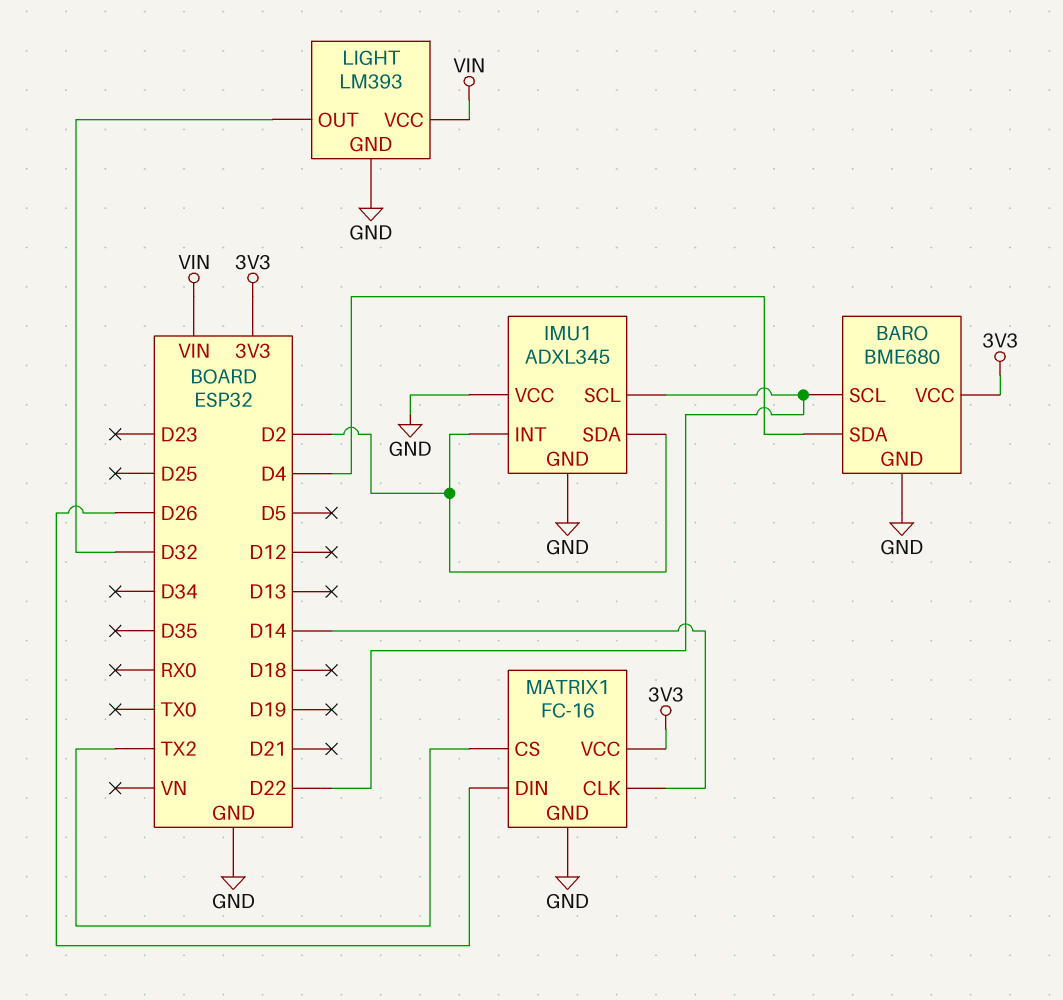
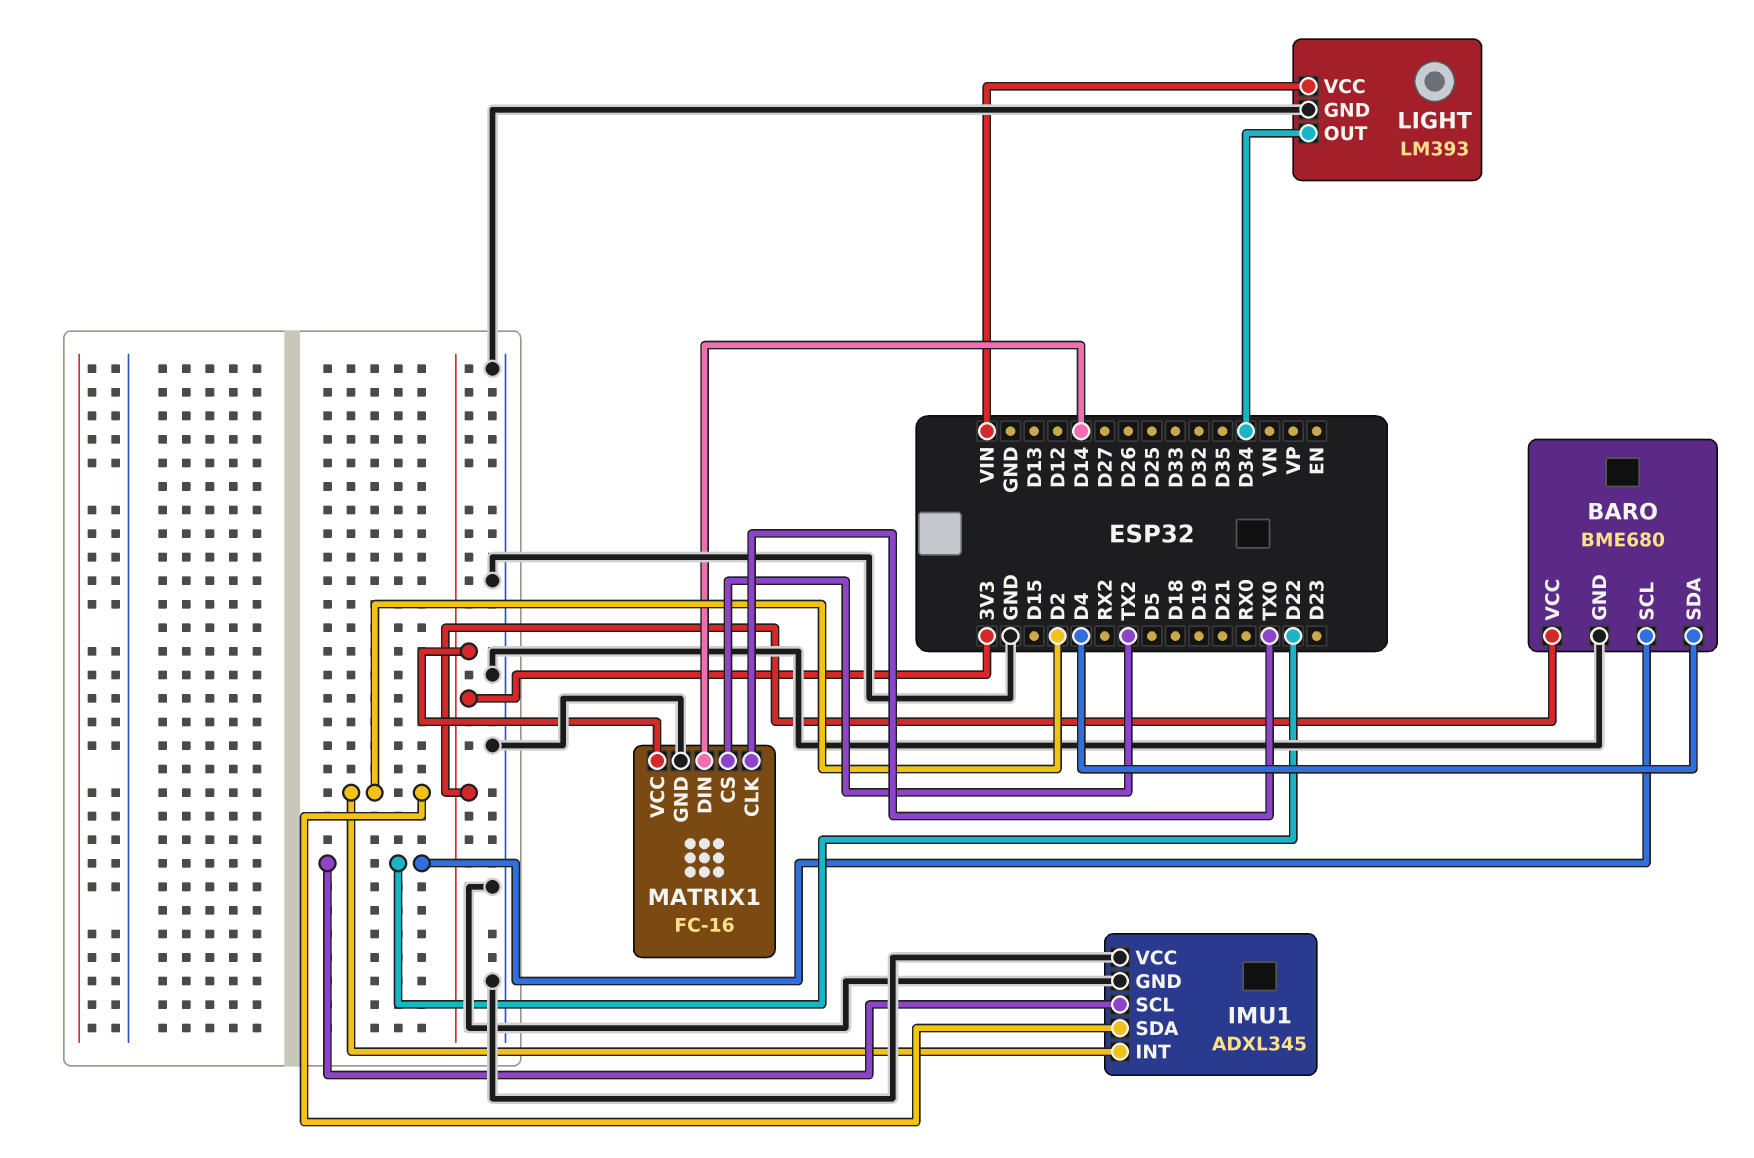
LIGHT pin OUT: D32 -> D34
MATRIX1 pin CLK: D14 -> TX0
MATRIX1 pin DIN: D26 -> D14

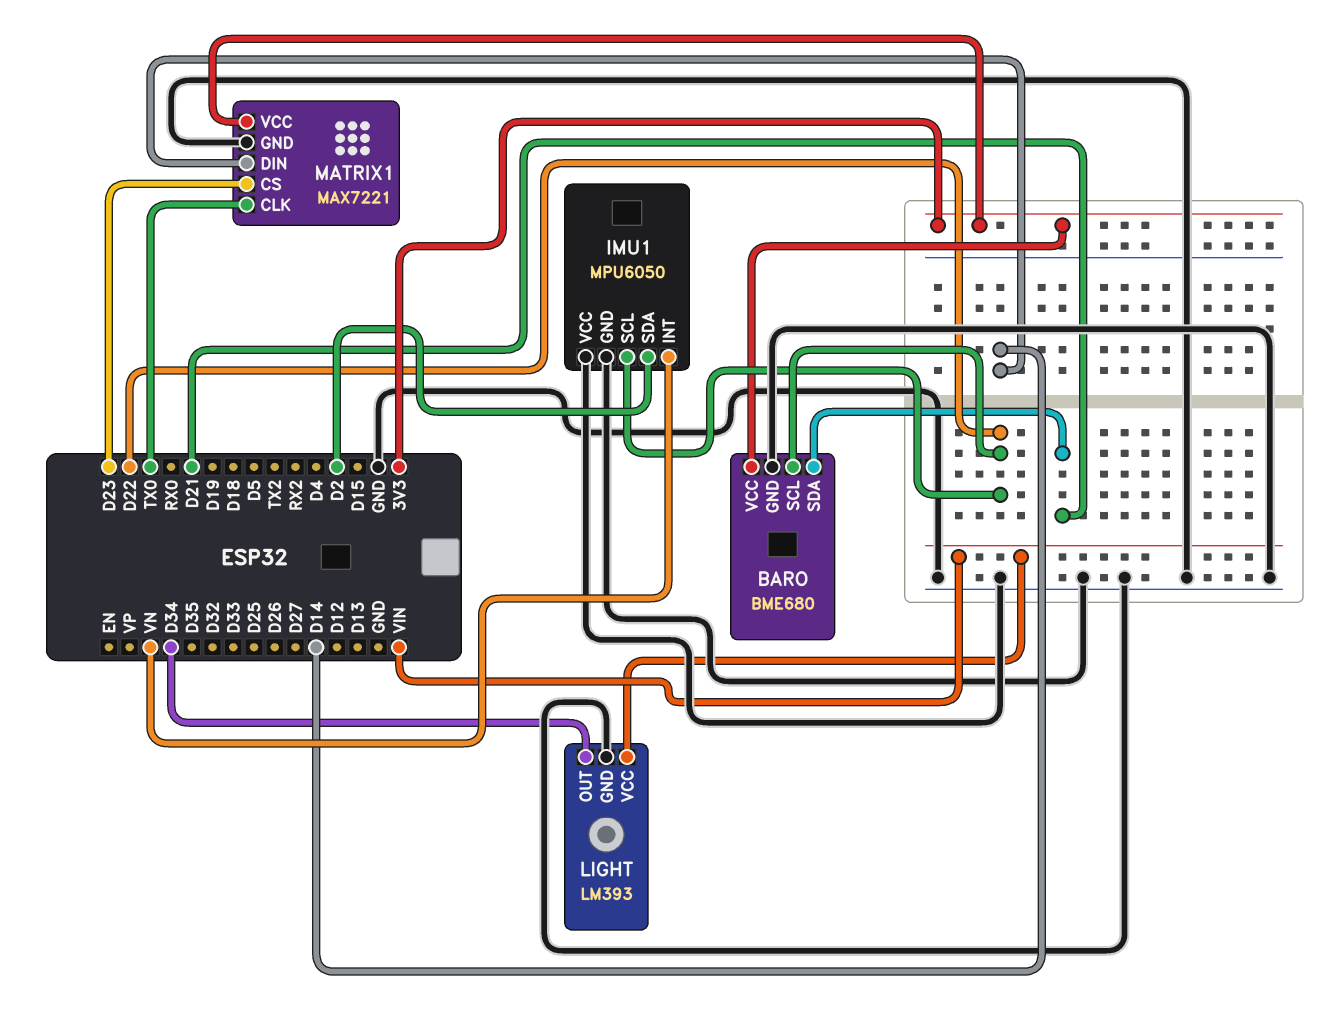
BARO pin SDA: D4 -> D21
IMU1: ADXL345 -> MPU6050
IMU1 pin INT: D2 -> VN
MATRIX1: FC-16 -> MAX7221
MATRIX1 pin CS: TX2 -> D23

